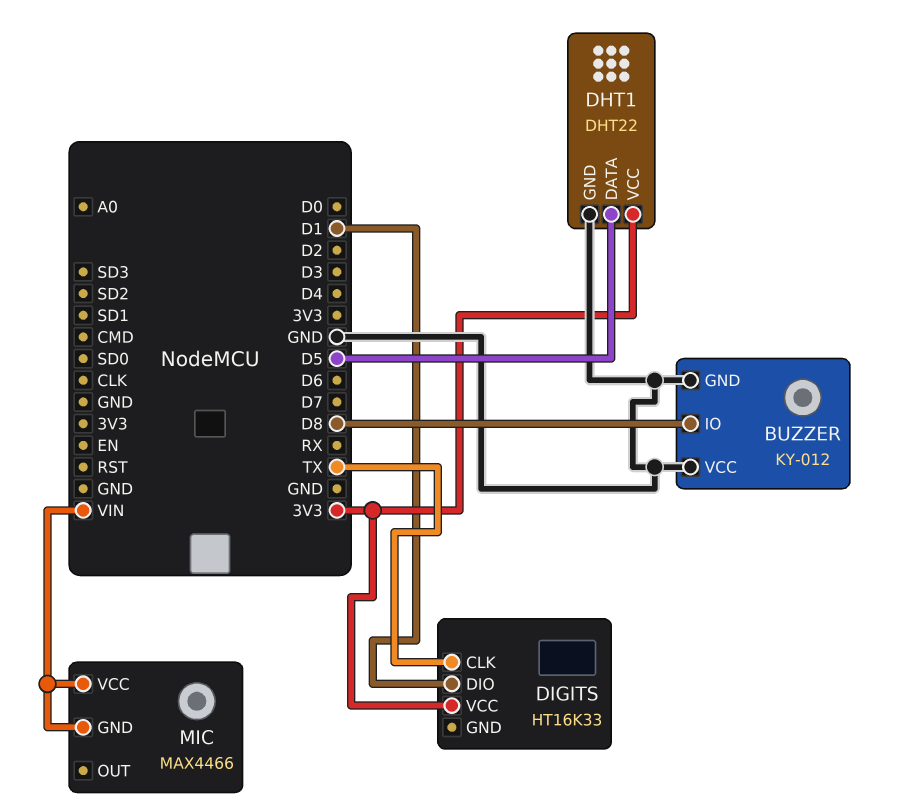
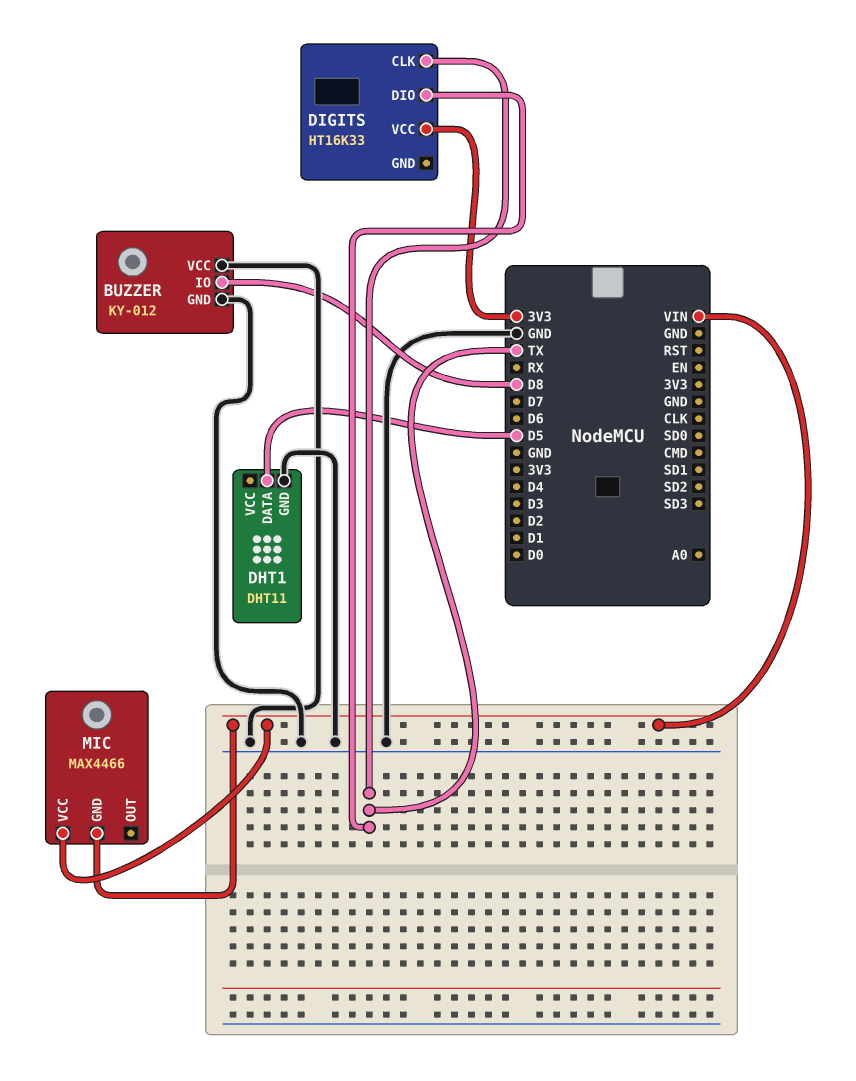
DHT1: DHT22 -> DHT11
DHT1 pin VCC: 3V3 -> none
DIGITS pin DIO: D1 -> TX

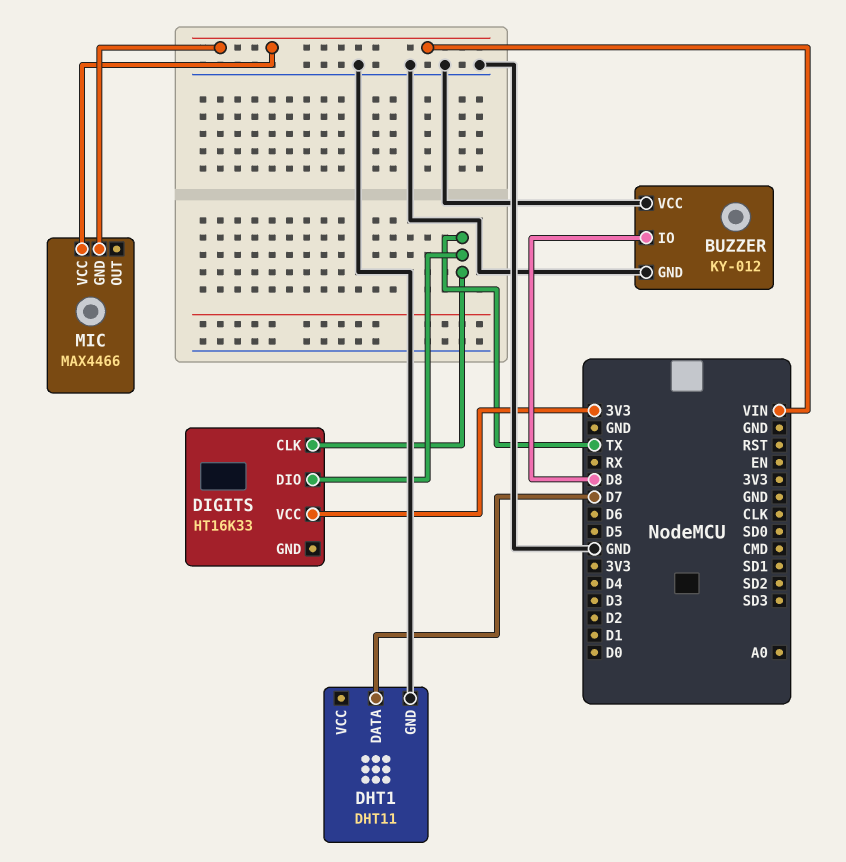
DHT1 pin DATA: D5 -> D7

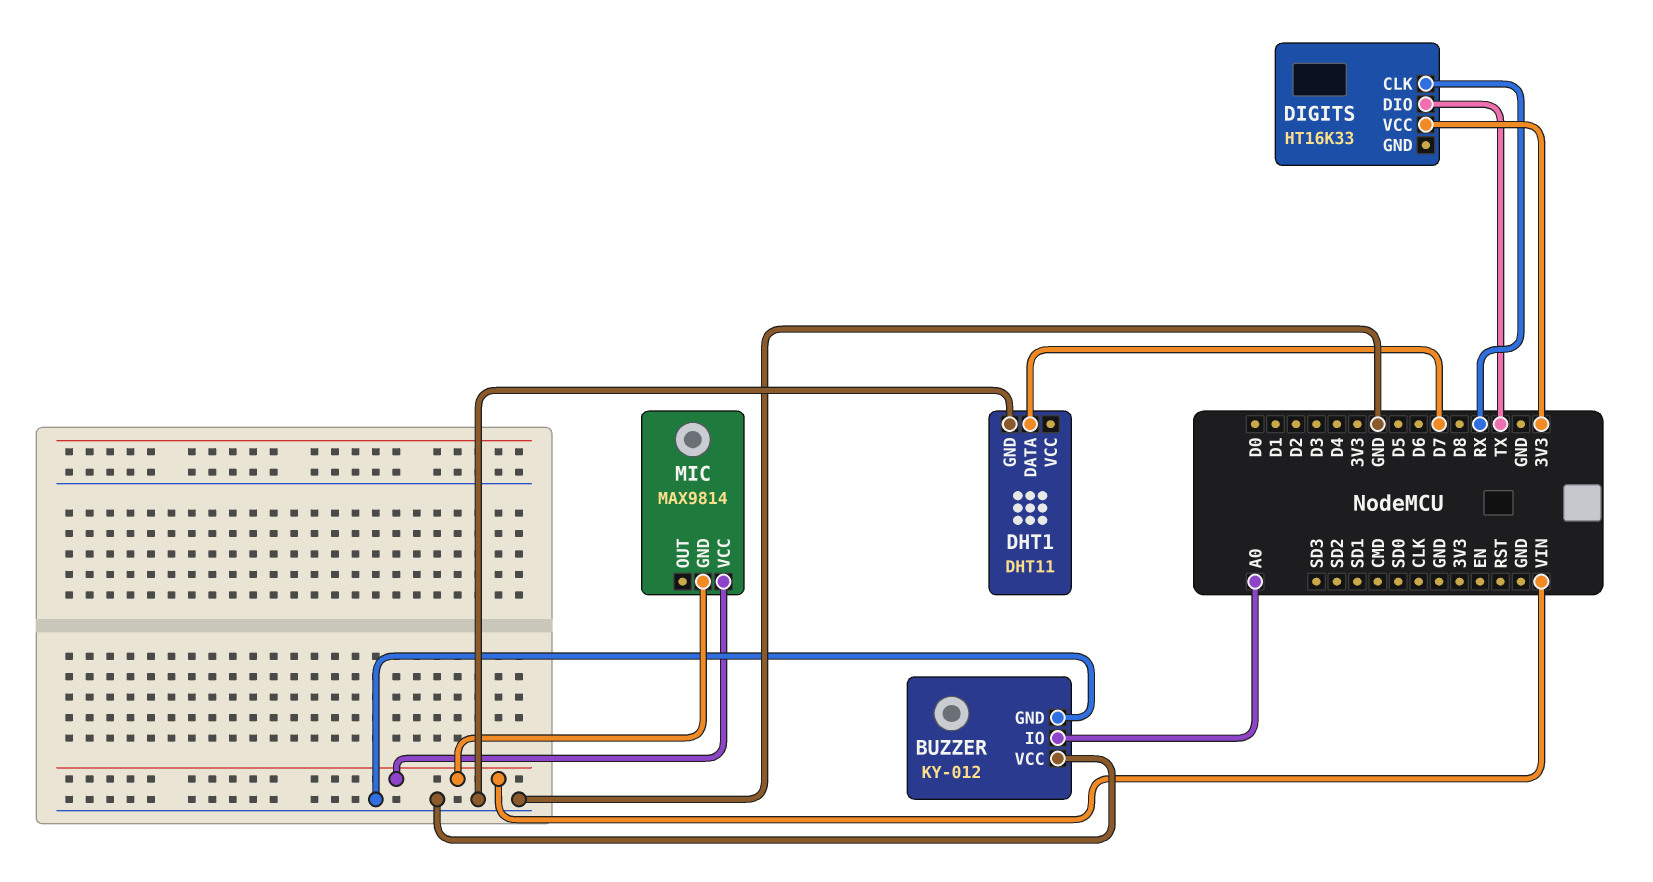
BUZZER pin IO: D8 -> A0
DIGITS pin CLK: TX -> RX
MIC: MAX4466 -> MAX9814

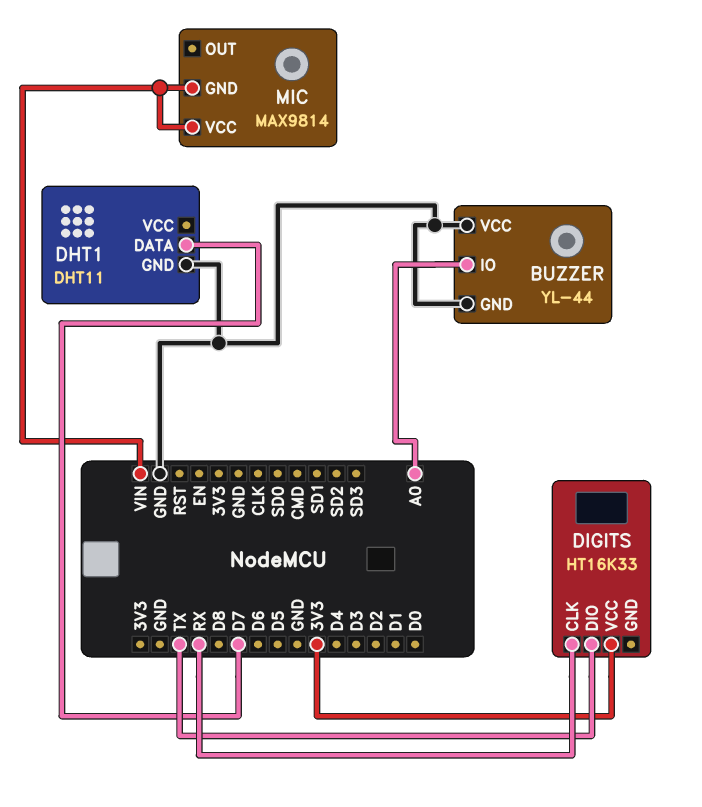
BUZZER: KY-012 -> YL-44

